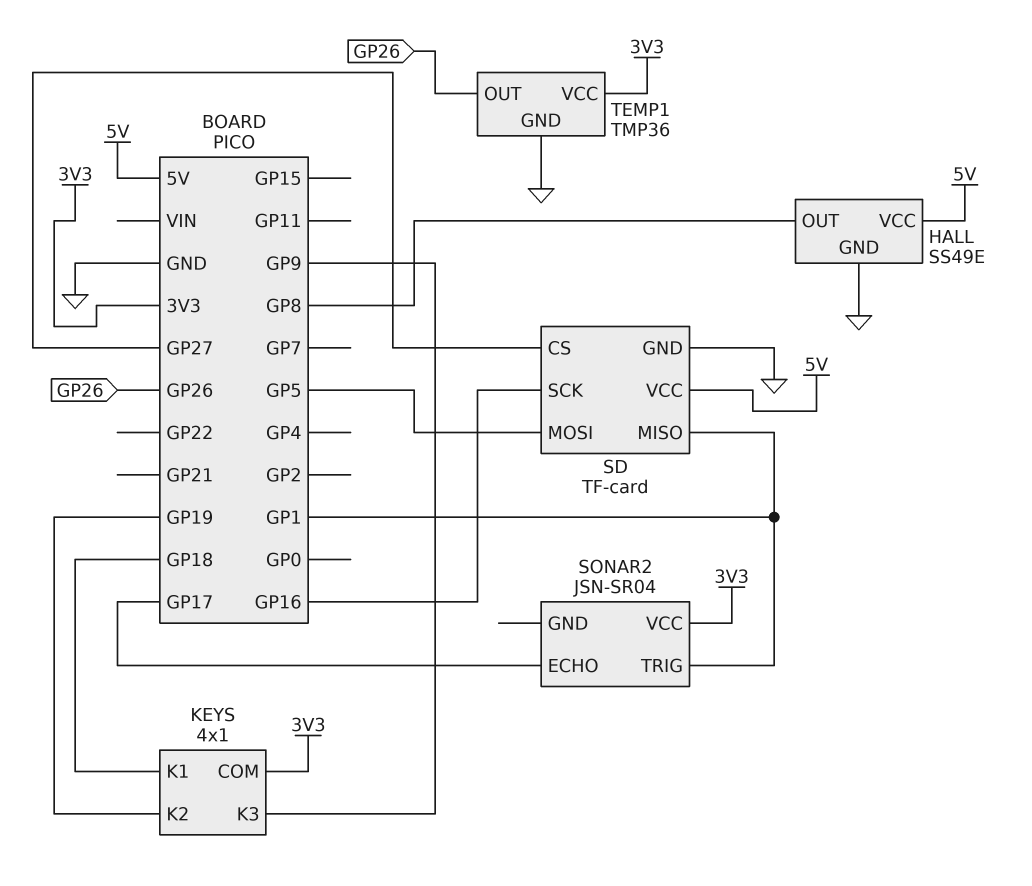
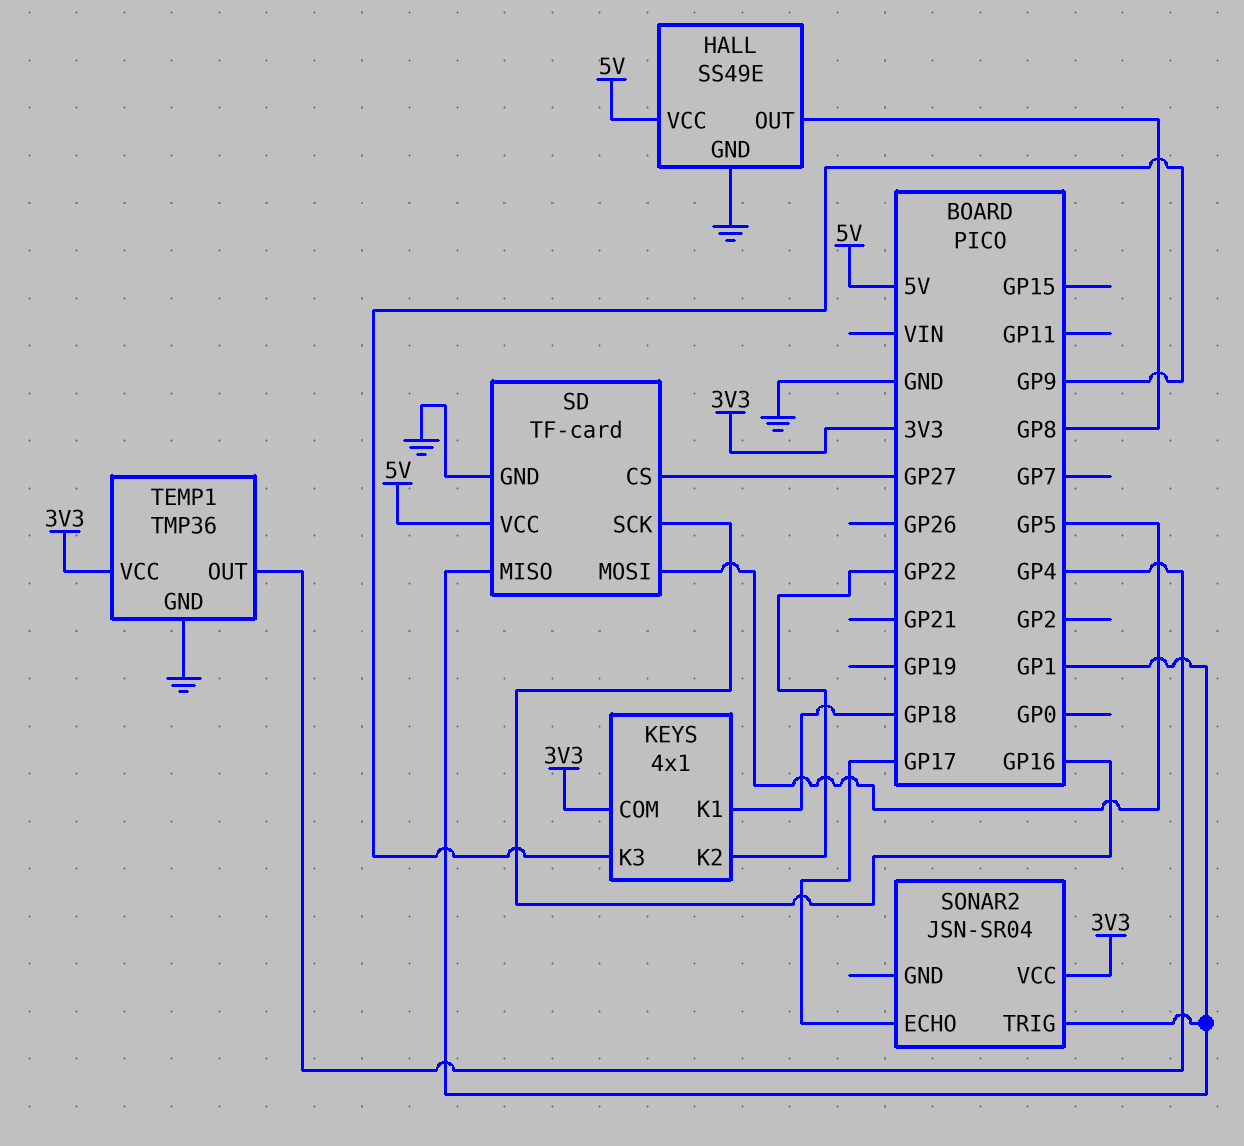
KEYS pin K2: GP19 -> GP22
TEMP1 pin OUT: GP26 -> GP4

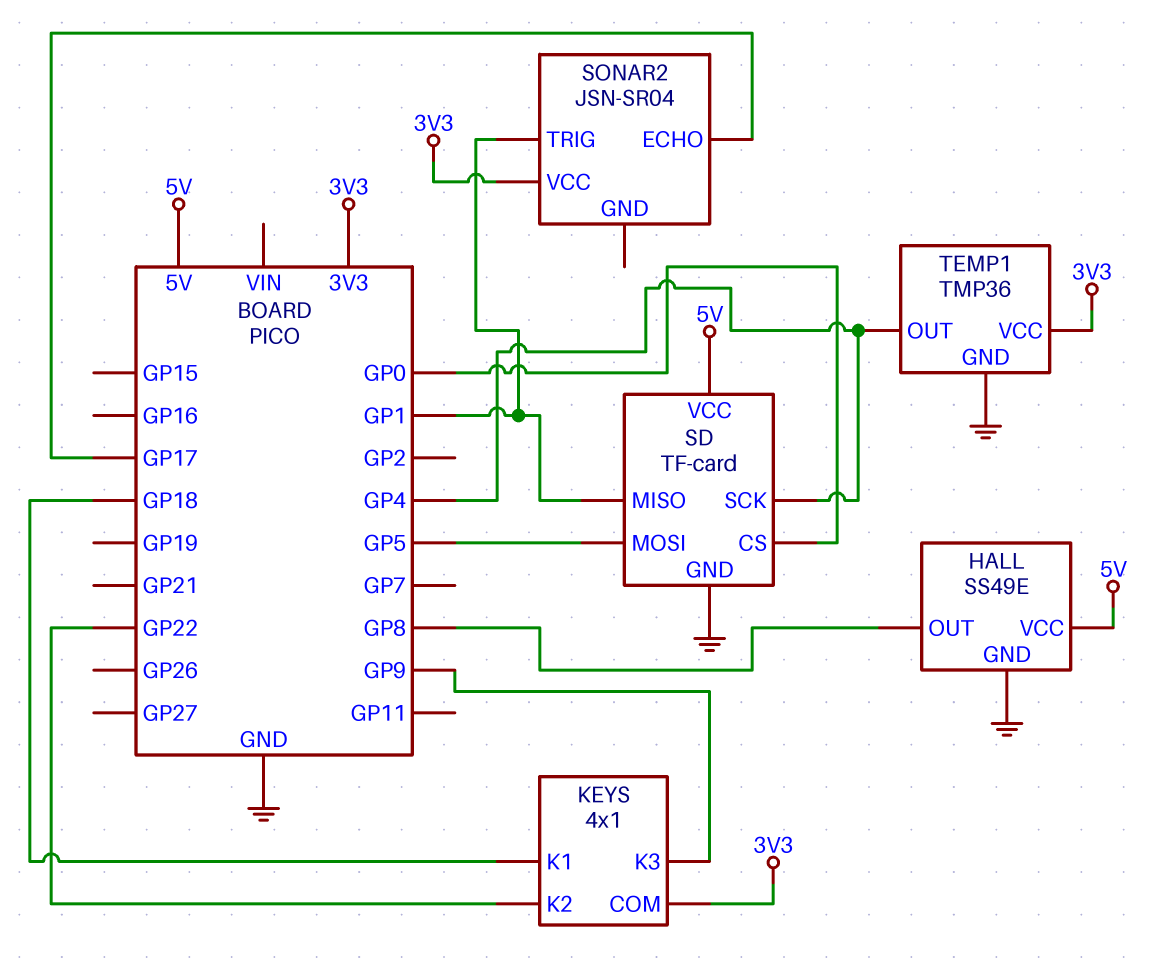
SD pin CS: GP27 -> GP0
SD pin SCK: GP16 -> GP4

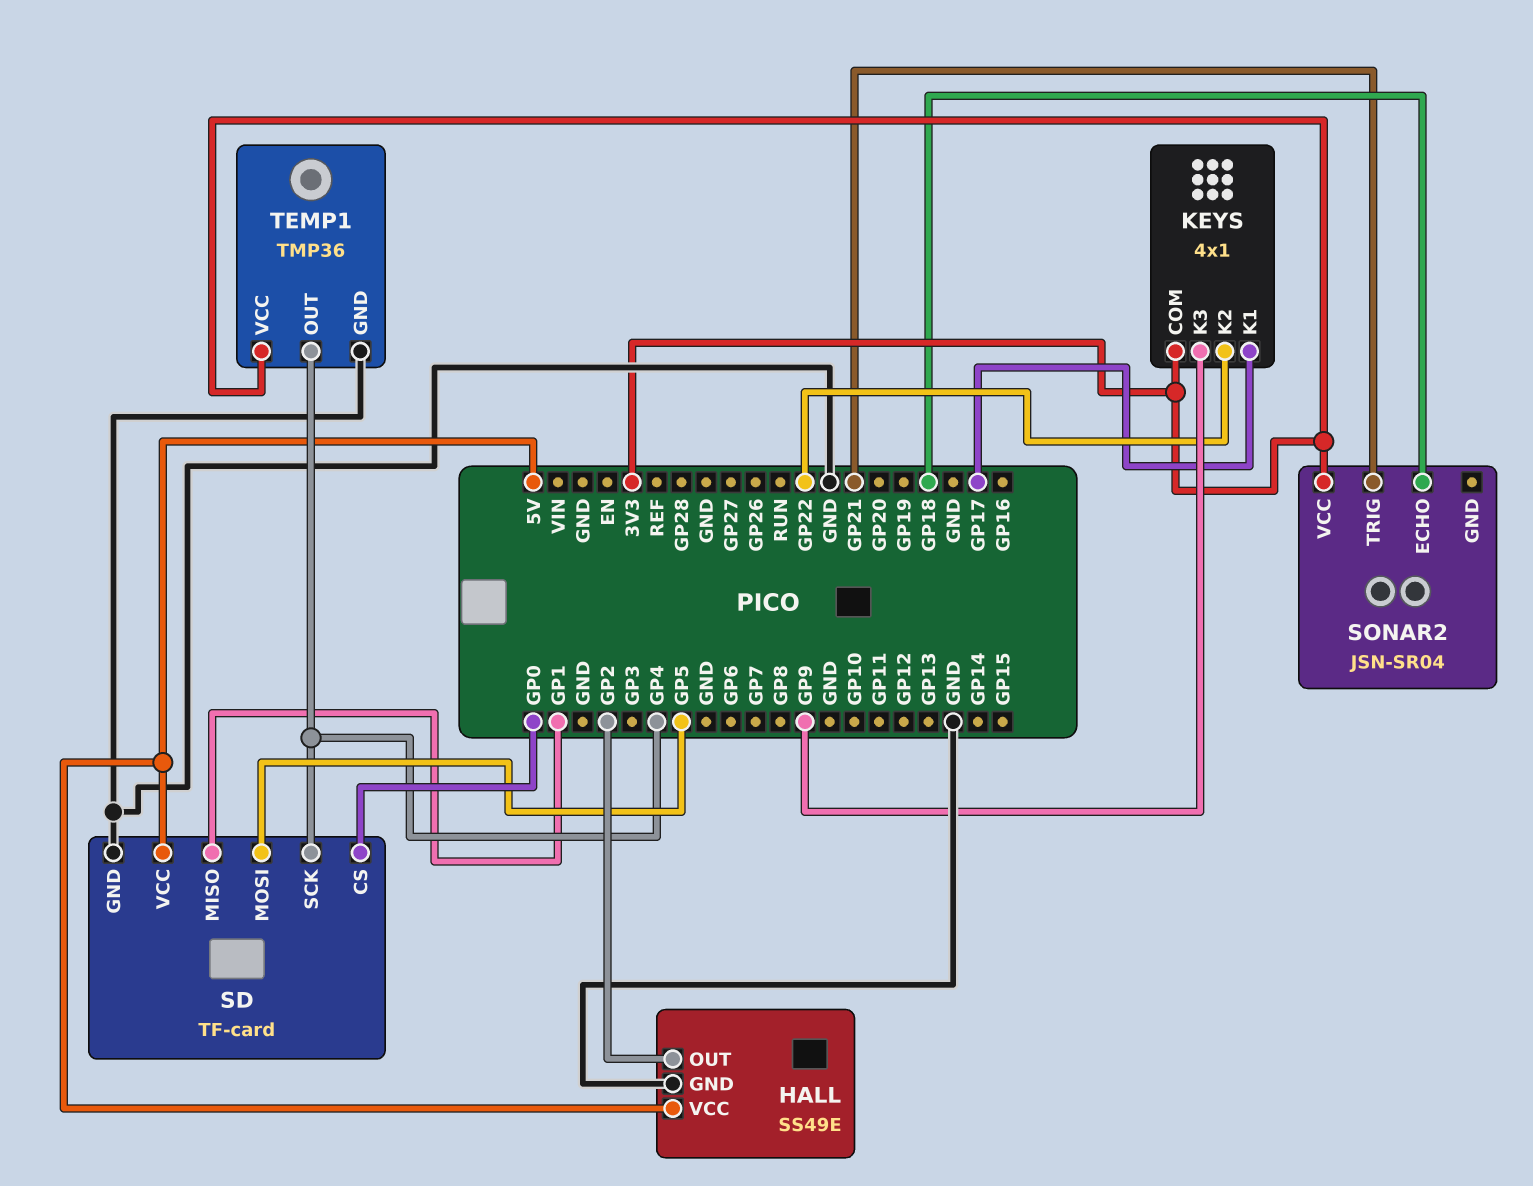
HALL pin OUT: GP8 -> GP2
KEYS pin K1: GP18 -> GP17
SONAR2 pin ECHO: GP17 -> GP18
SONAR2 pin TRIG: GP1 -> GP21

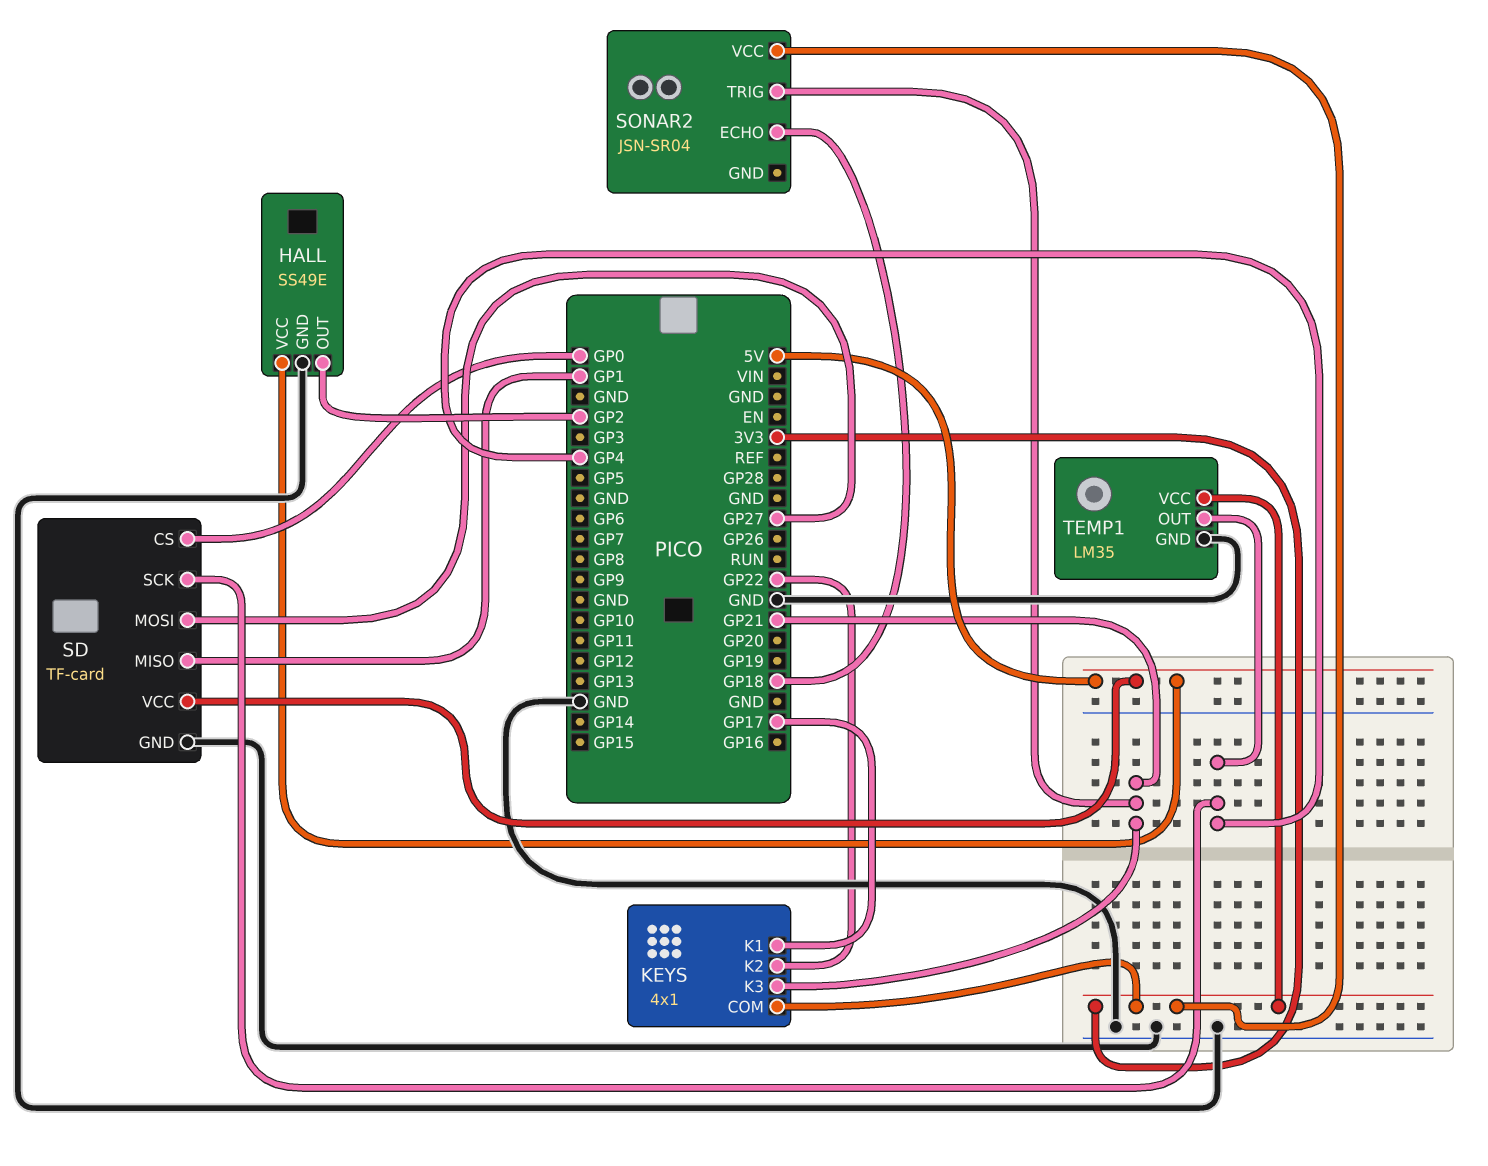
KEYS pin K3: GP9 -> GP21
SD pin MOSI: GP5 -> GP27
TEMP1: TMP36 -> LM35

